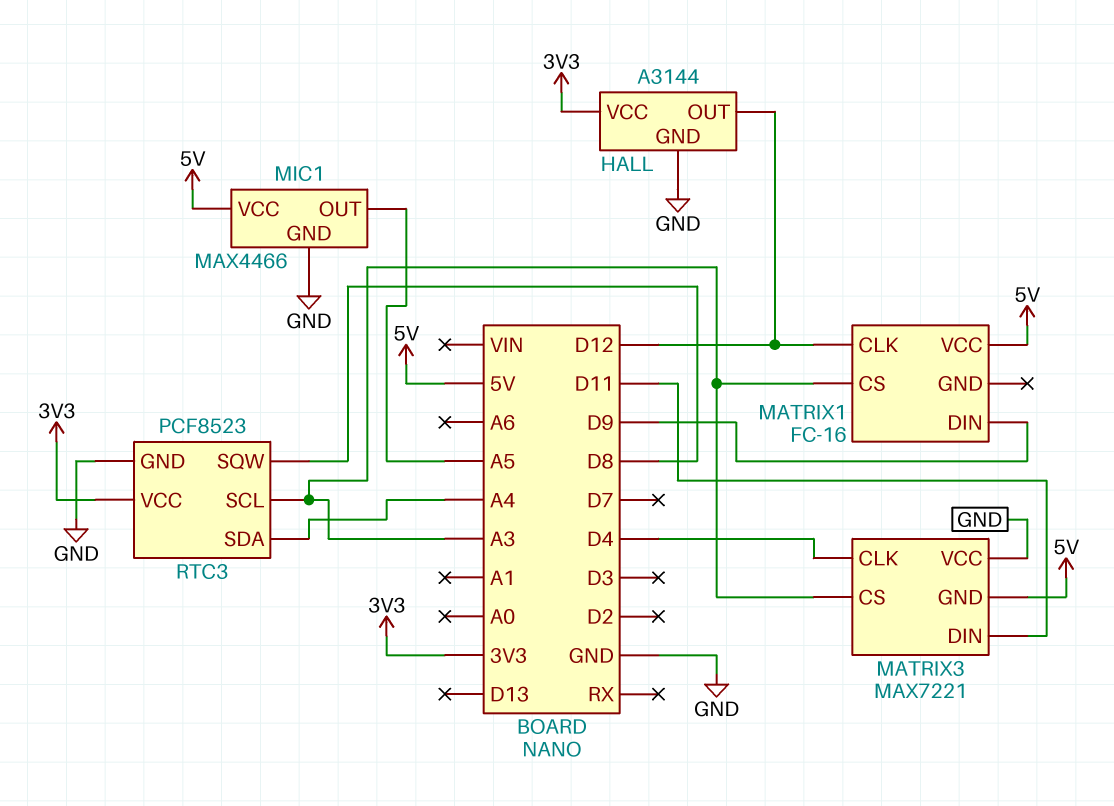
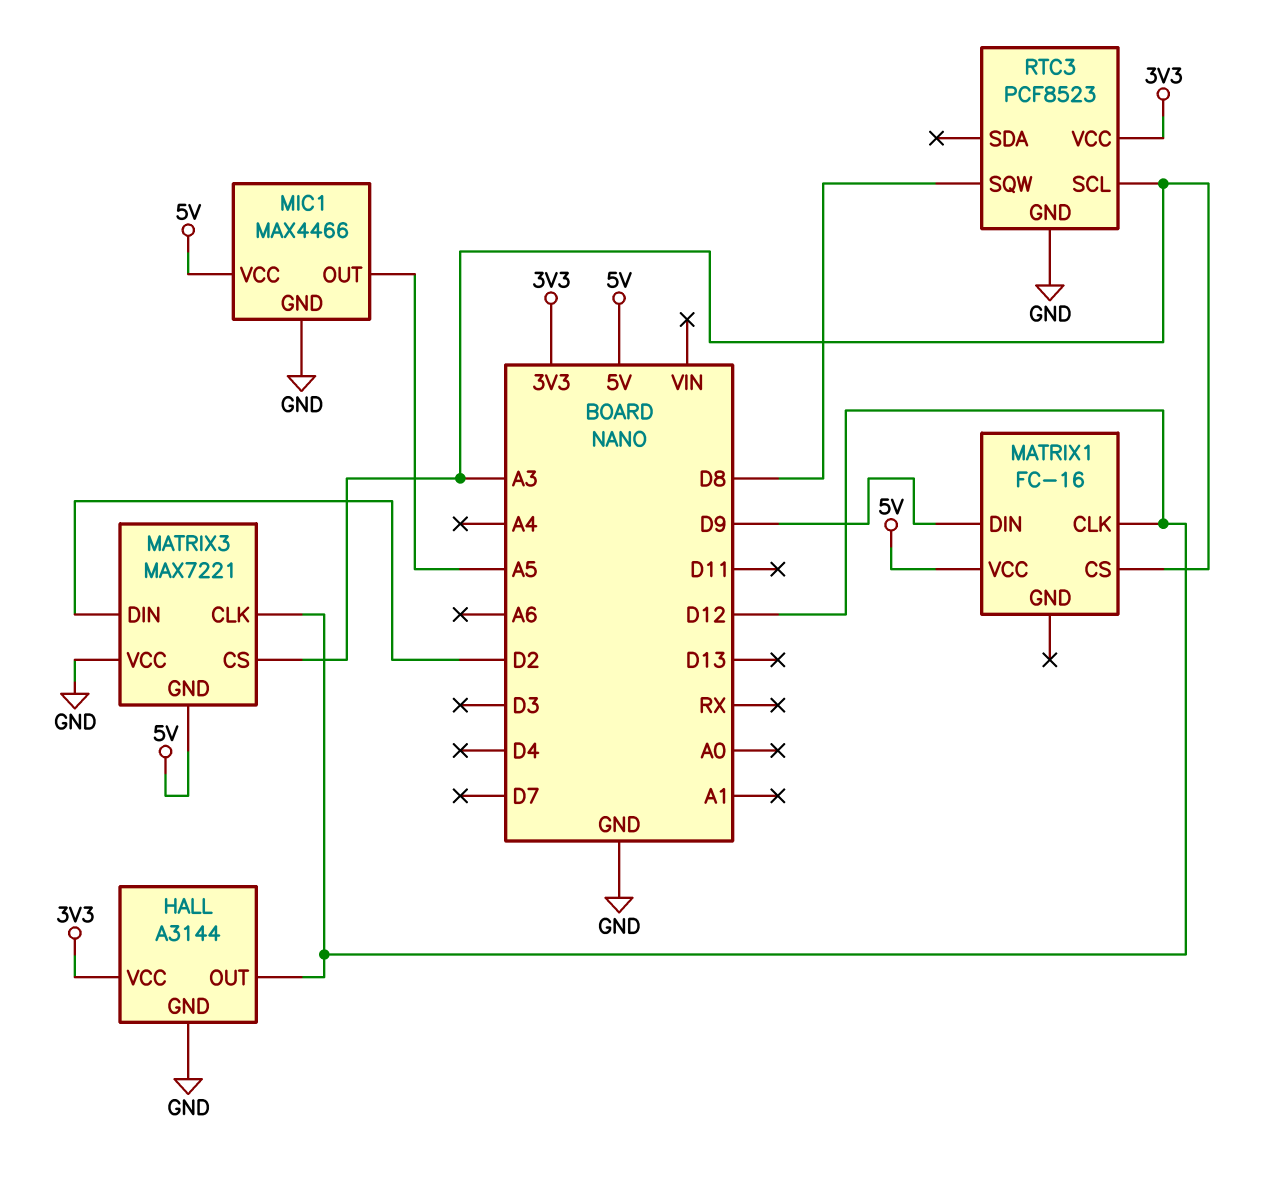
MATRIX3 pin CLK: D4 -> D12
MATRIX3 pin DIN: D11 -> D2
RTC3 pin SDA: A4 -> none

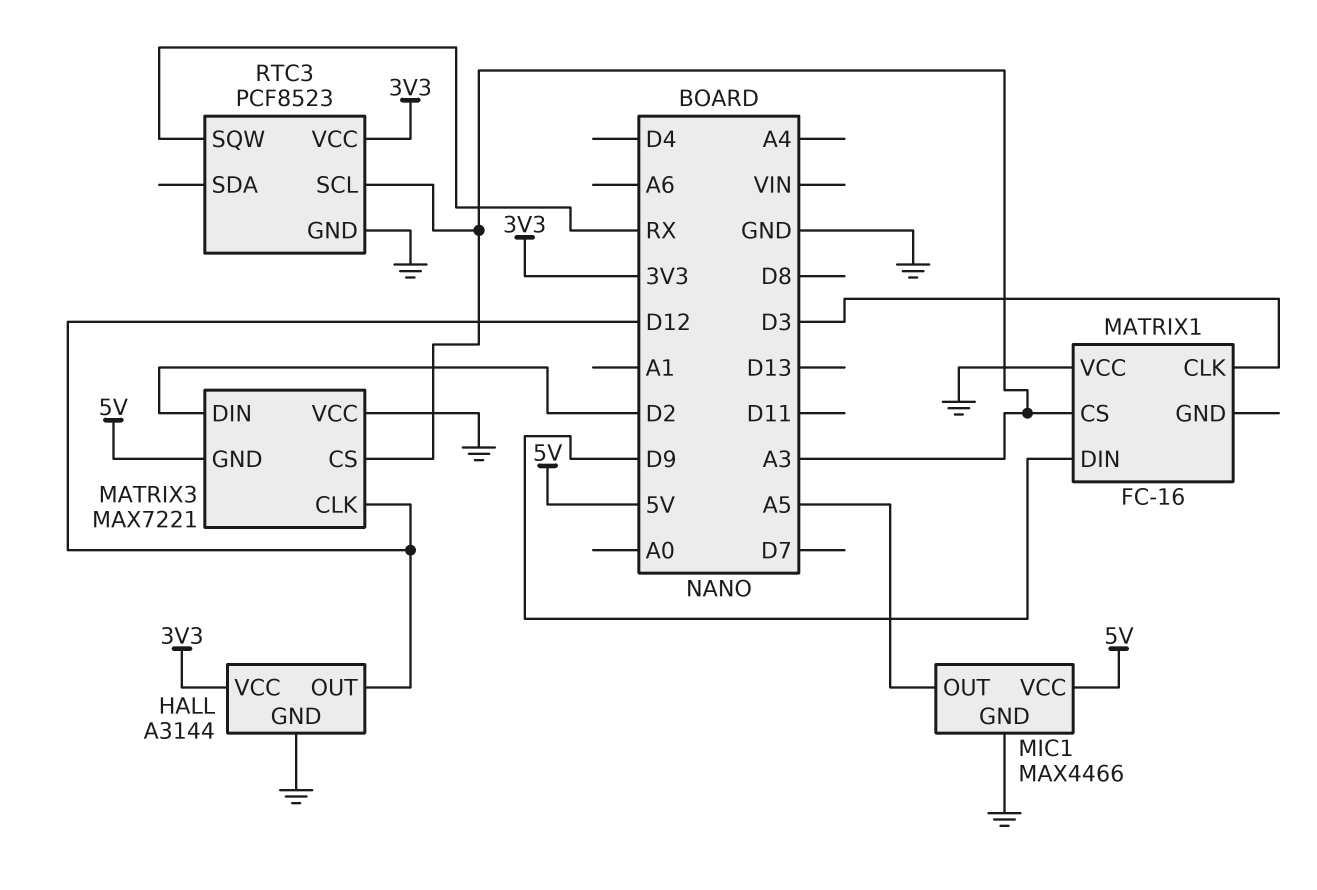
MATRIX1 pin CLK: D12 -> D3
MATRIX1 pin VCC: 5V -> GND
RTC3 pin SQW: D8 -> RX

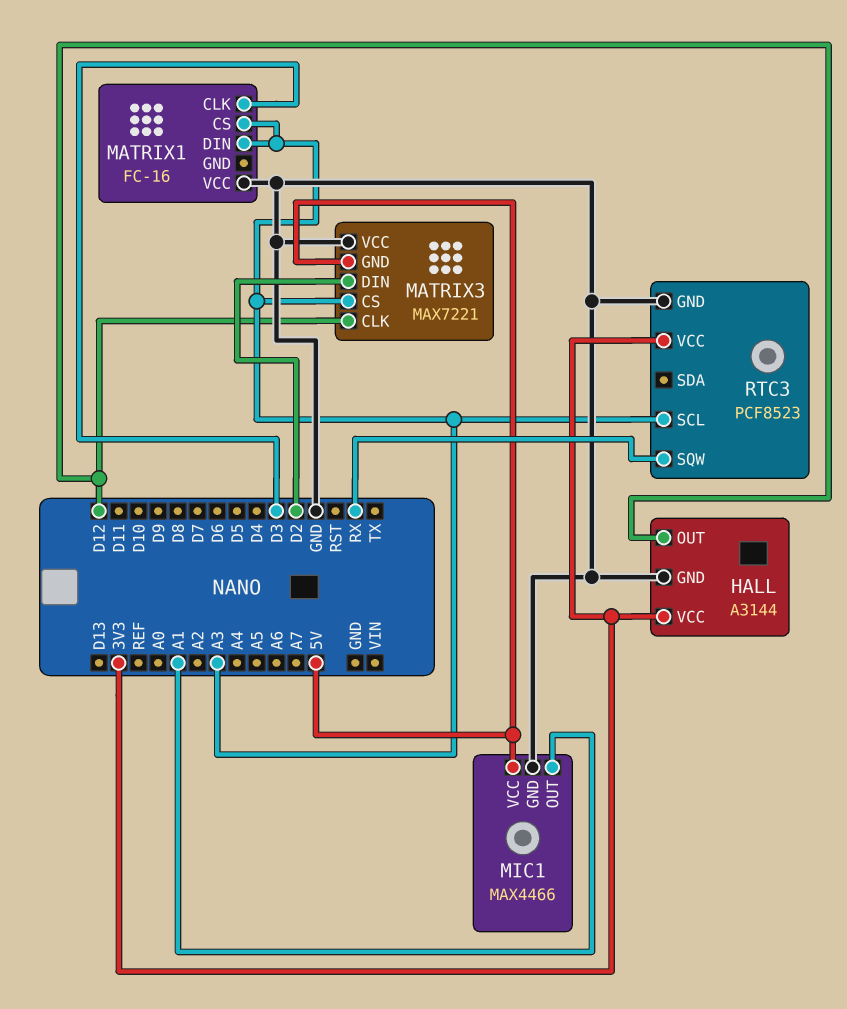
MATRIX1 pin DIN: D9 -> A3
MIC1 pin OUT: A5 -> A1

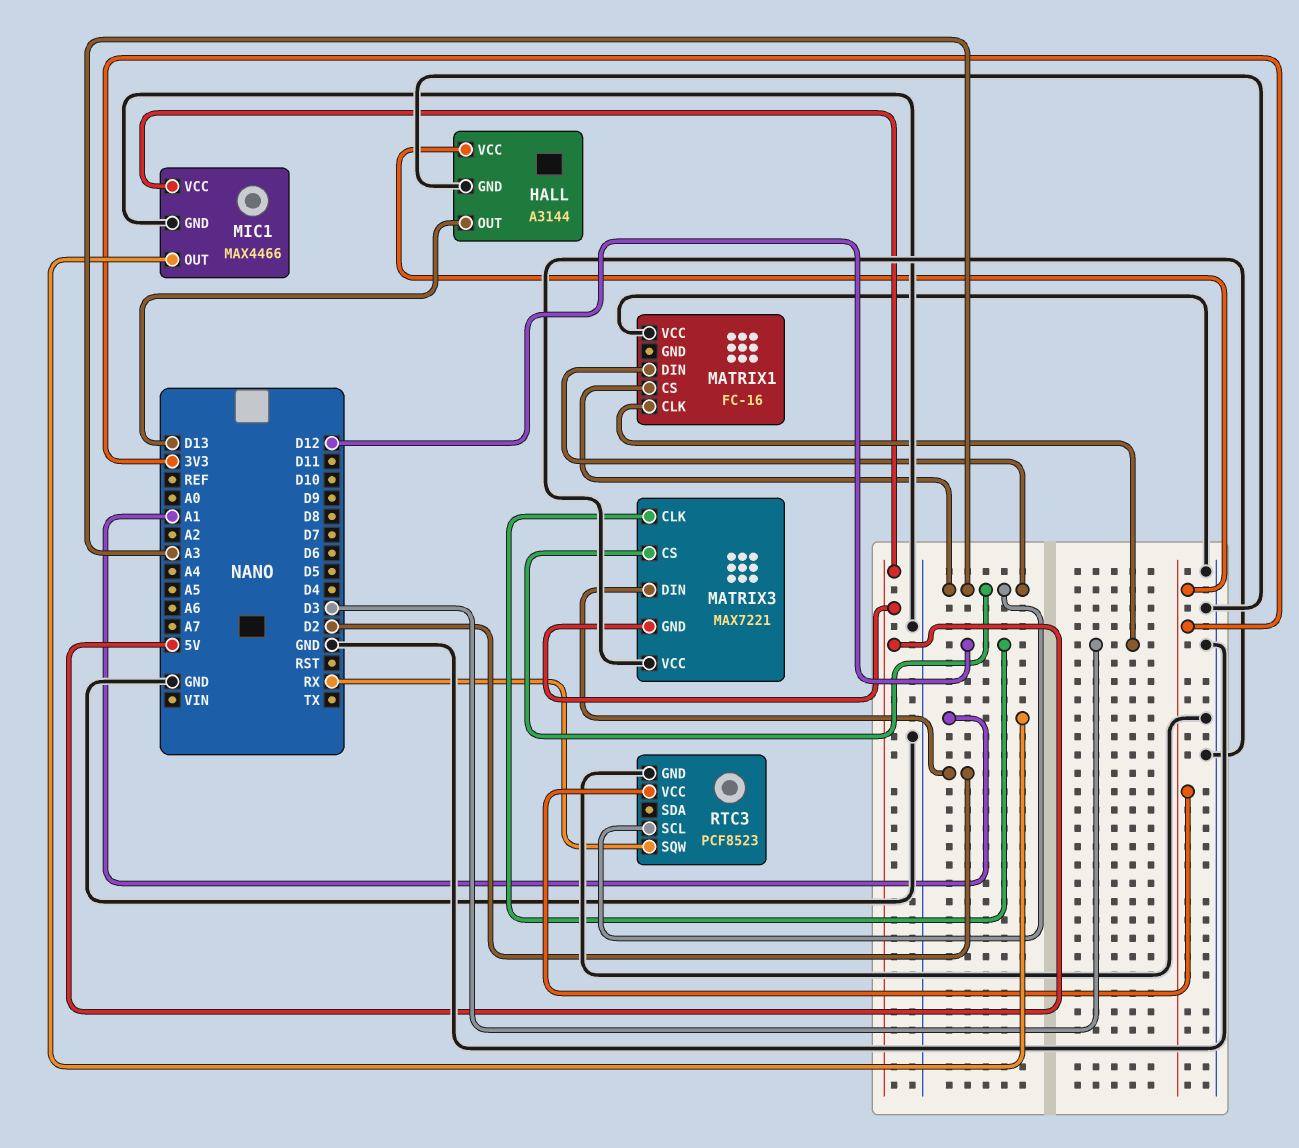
HALL pin OUT: D12 -> D13

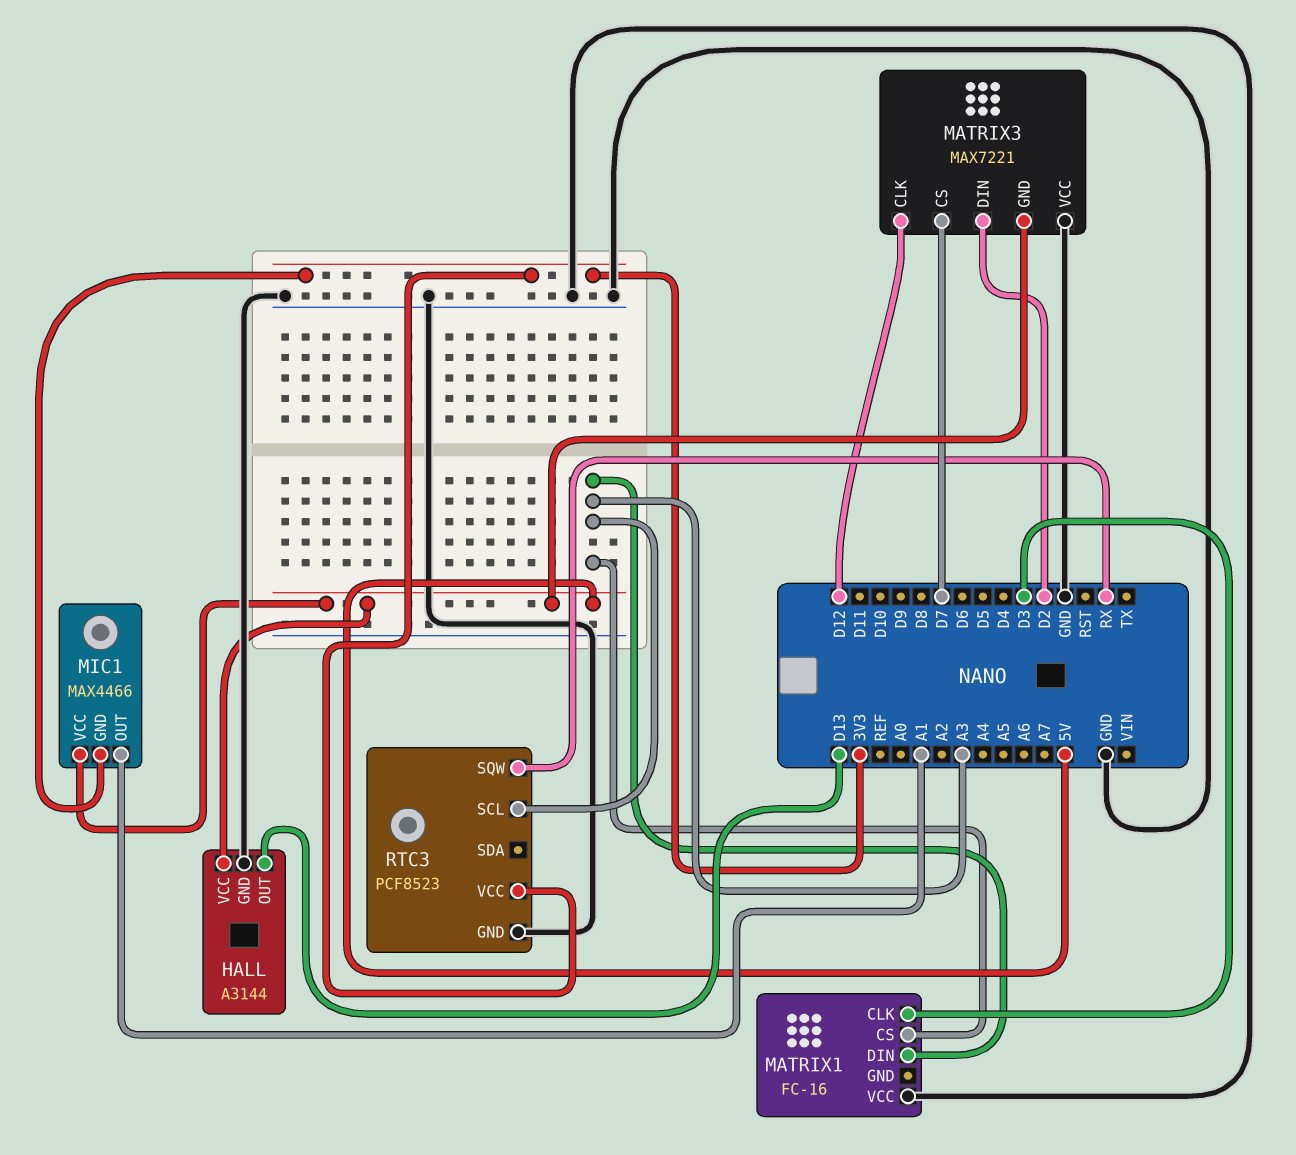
HALL pin VCC: 3V3 -> 5V
MATRIX3 pin CS: A3 -> D7
MIC1 pin GND: GND -> 3V3

